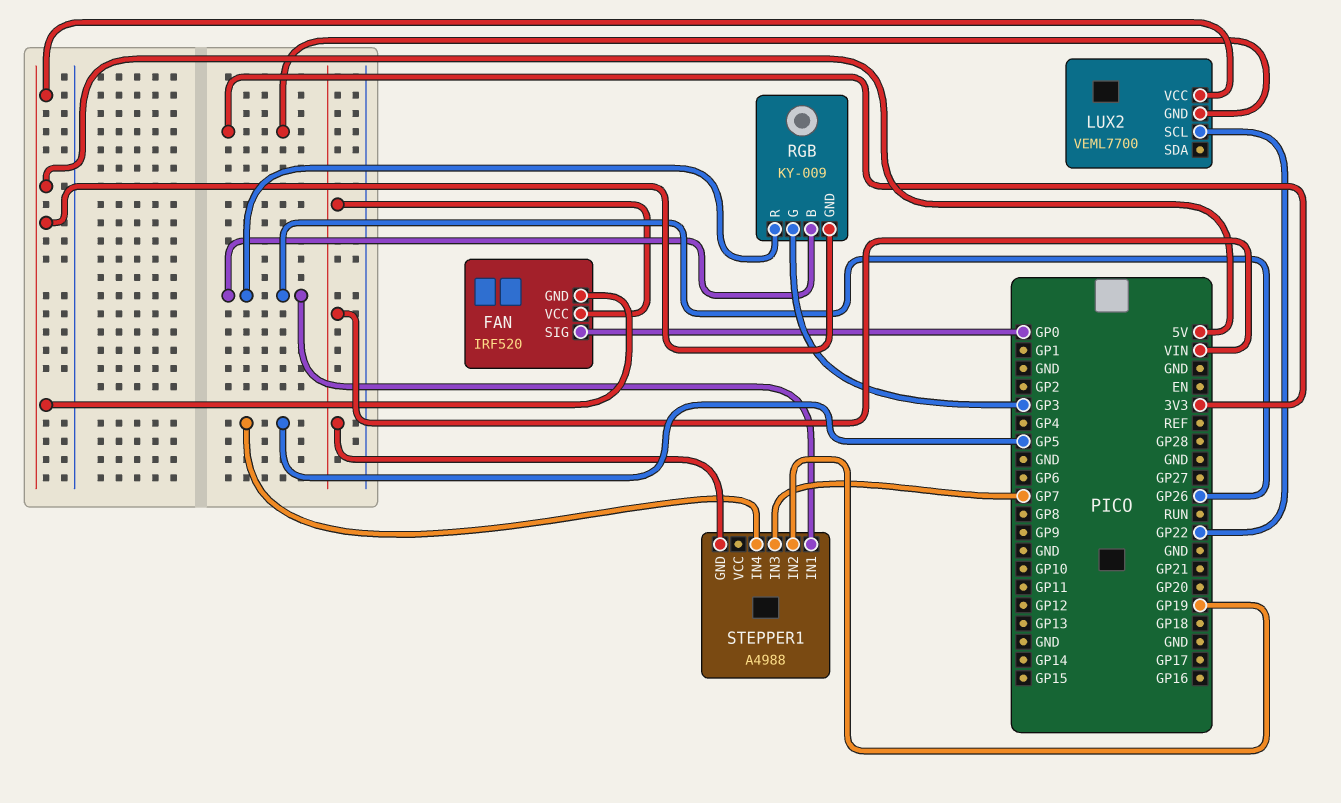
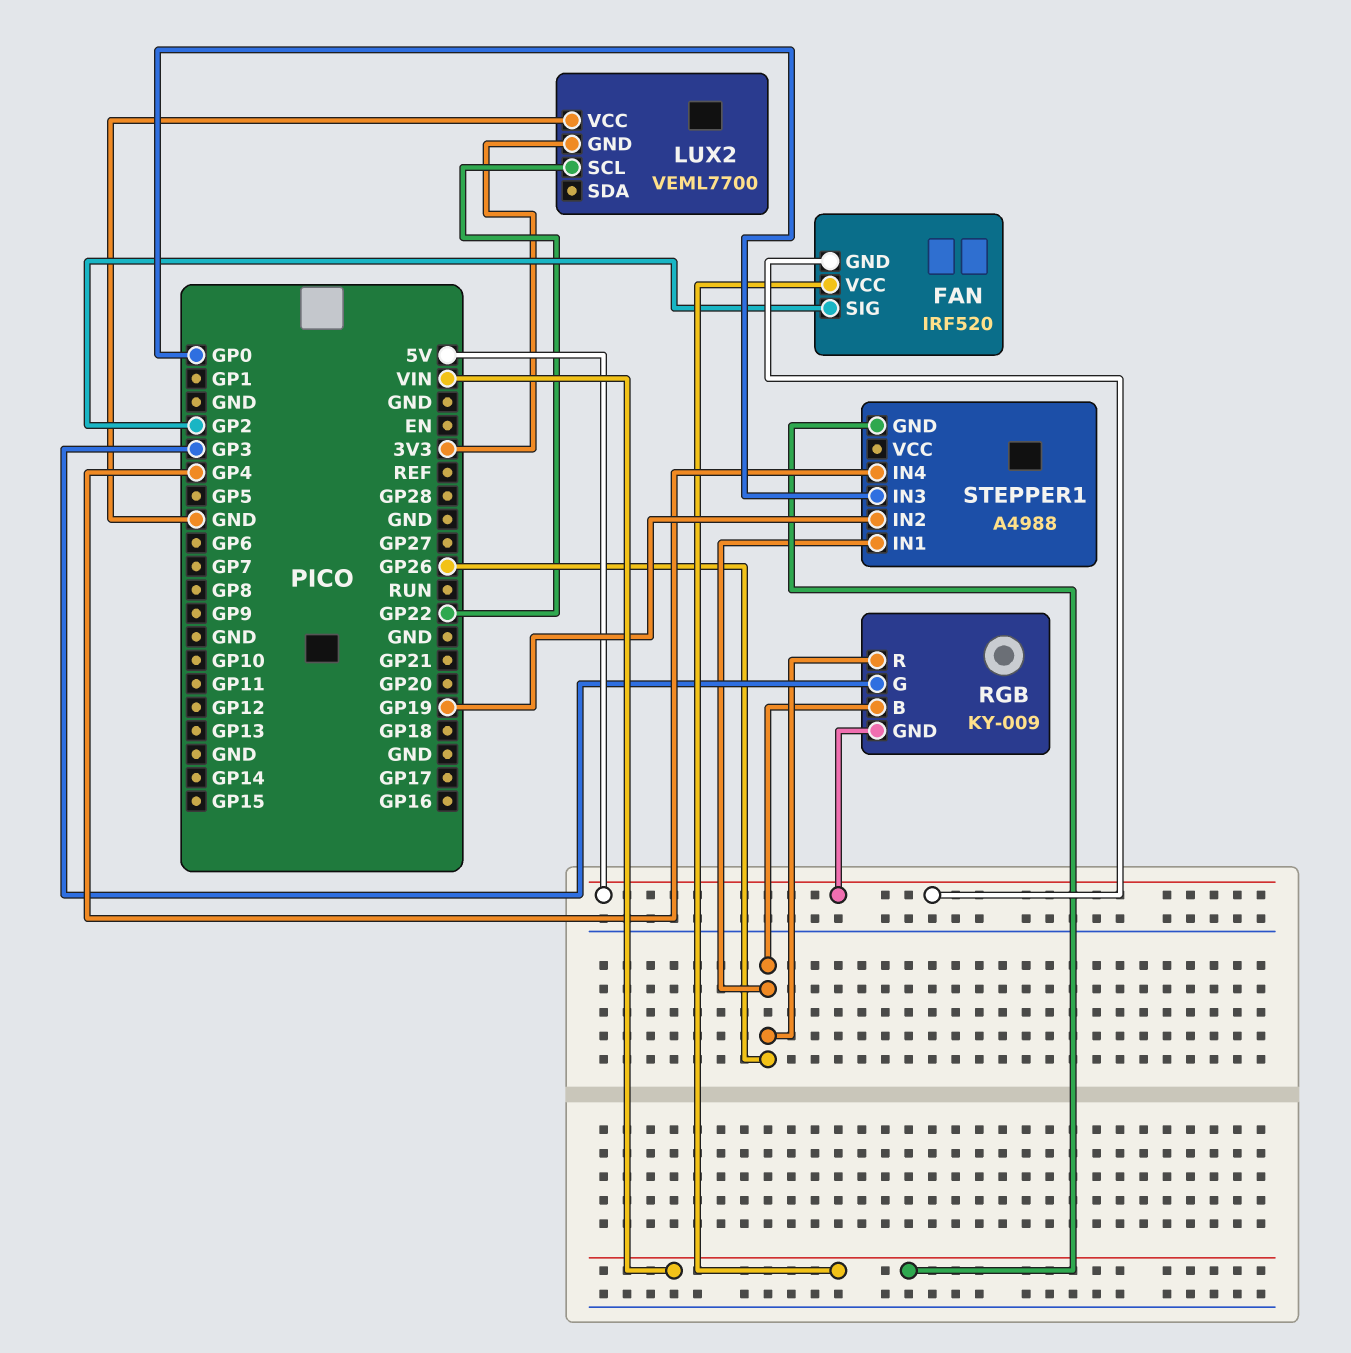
FAN pin SIG: GP0 -> GP2
LUX2 pin VCC: 5V -> GND
STEPPER1 pin IN3: GP7 -> GP0
STEPPER1 pin IN4: GP5 -> GP4

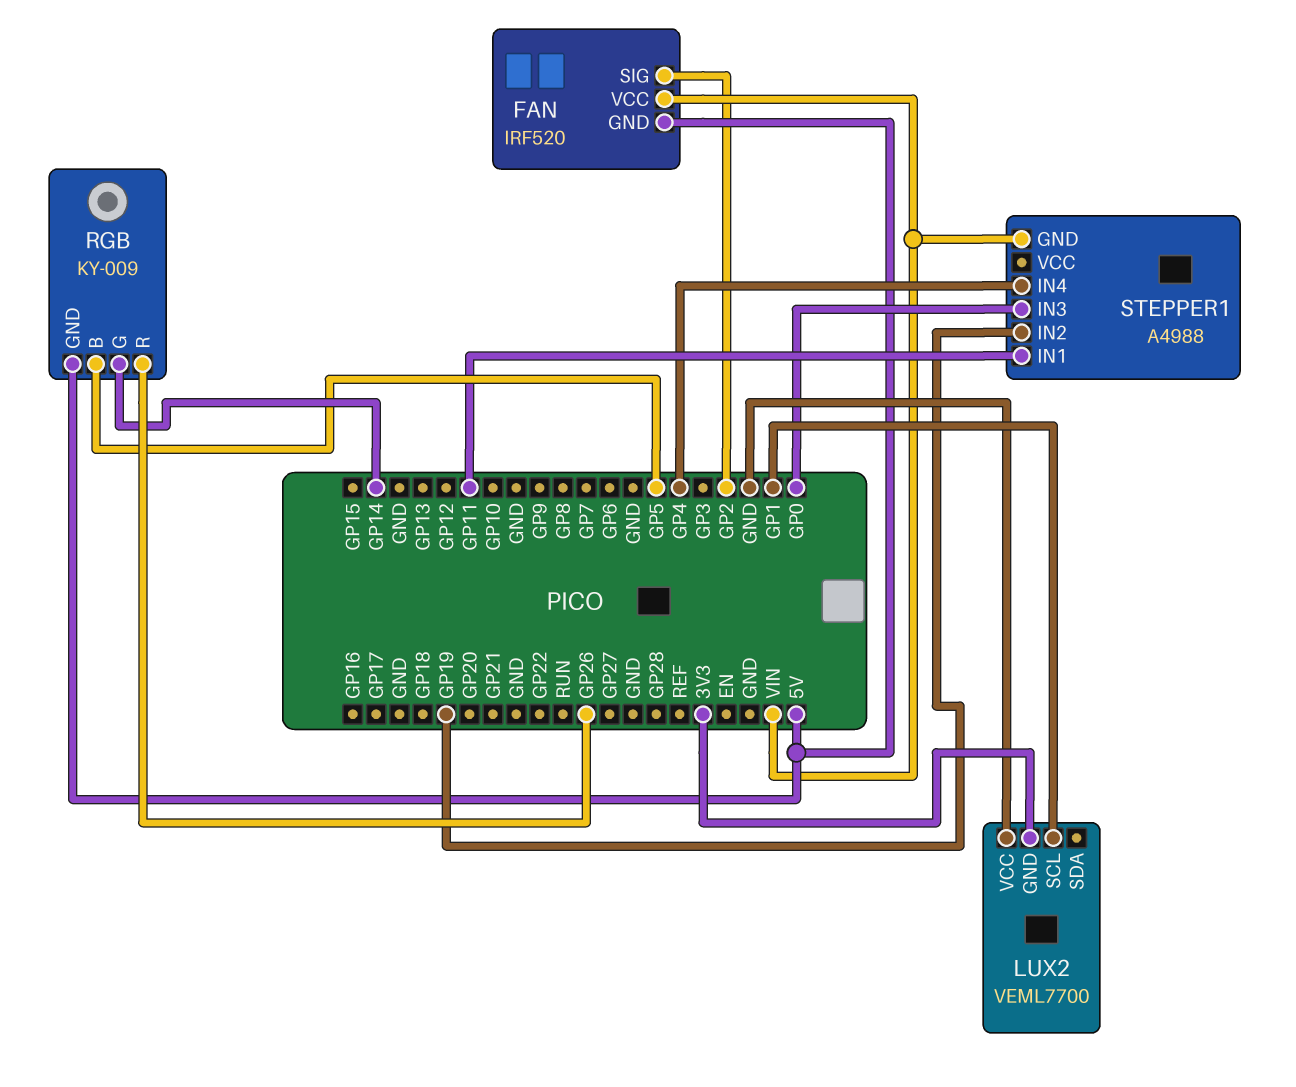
LUX2 pin SCL: GP22 -> GP1
RGB pin B: GP26 -> GP5
RGB pin G: GP3 -> GP14
STEPPER1 pin IN1: GP26 -> GP11

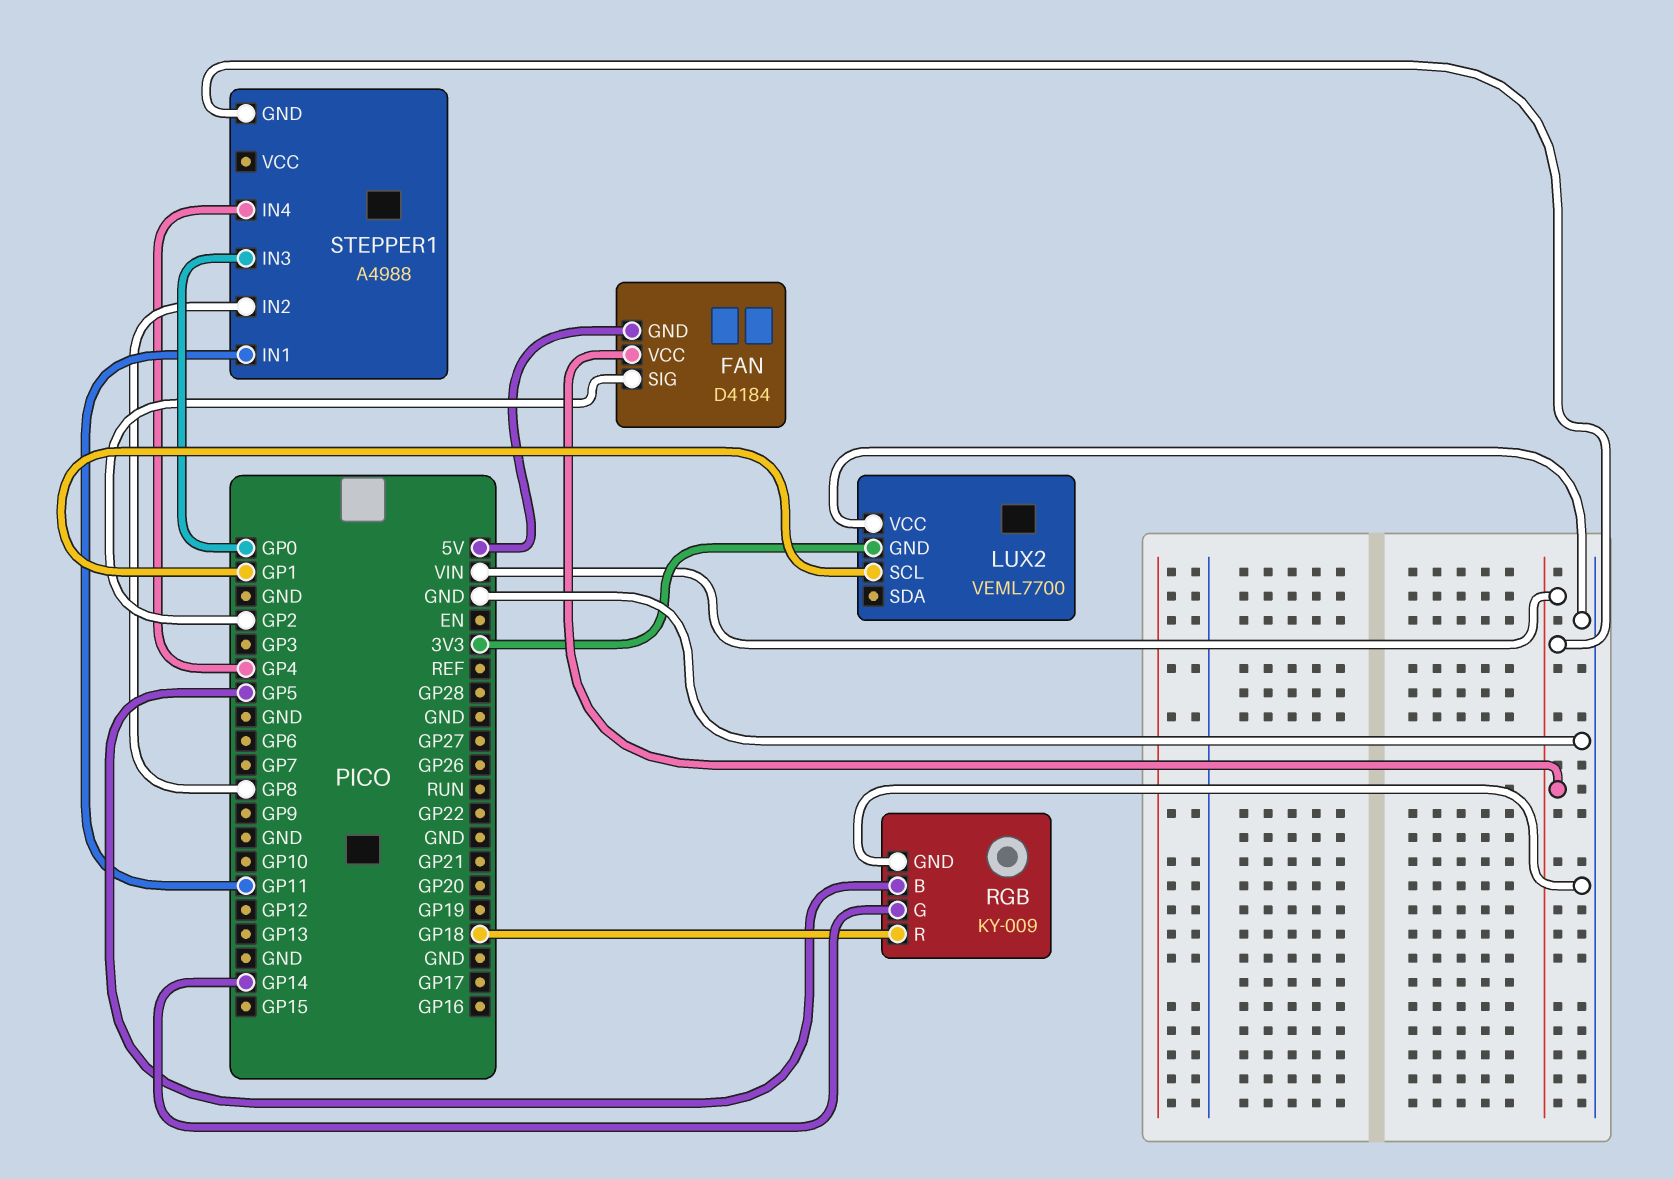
FAN: IRF520 -> D4184
RGB pin GND: 5V -> GND
RGB pin R: GP26 -> GP18
STEPPER1 pin IN2: GP19 -> GP8

